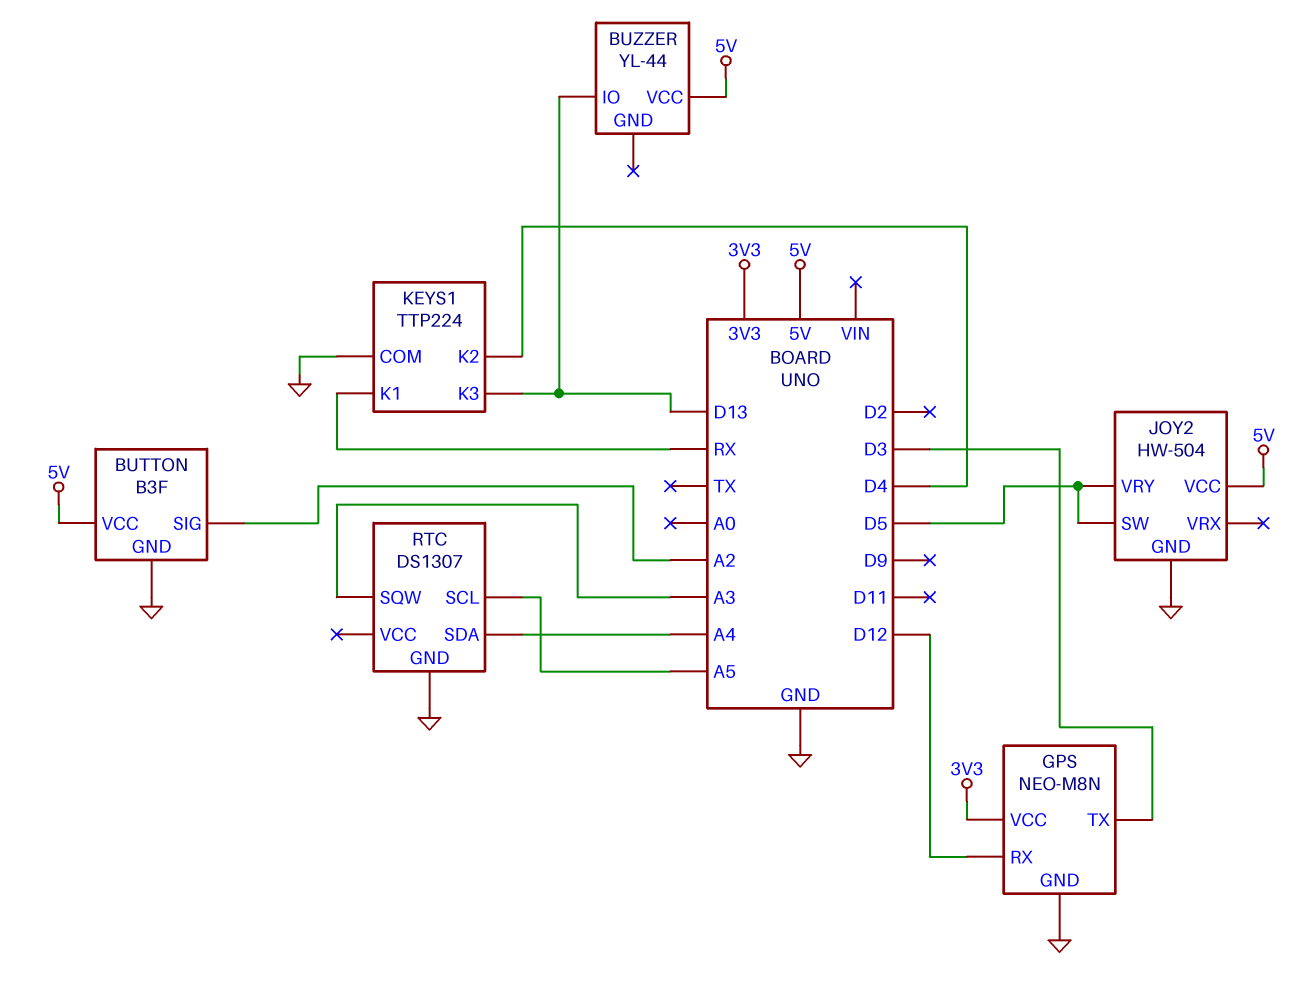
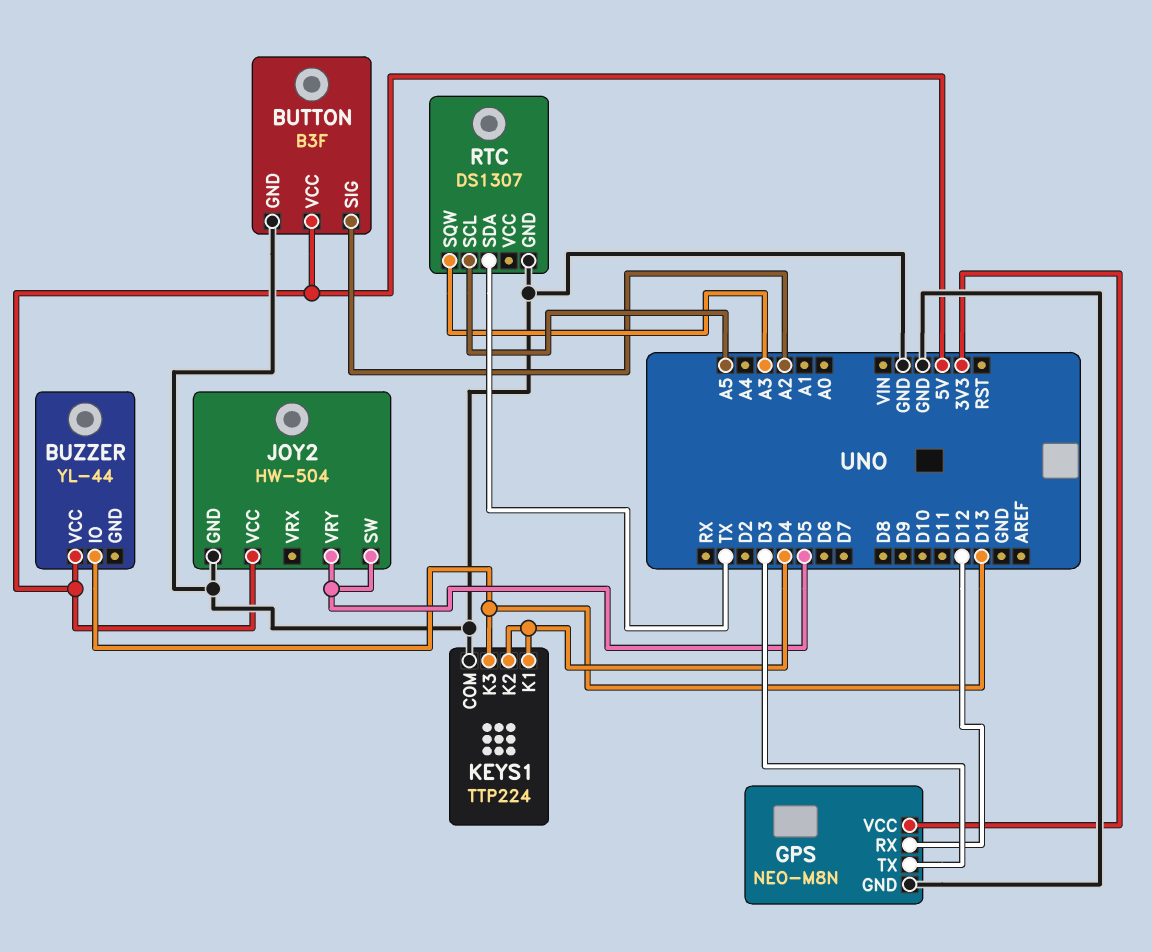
KEYS1 pin K1: RX -> D4
RTC pin SDA: A4 -> TX

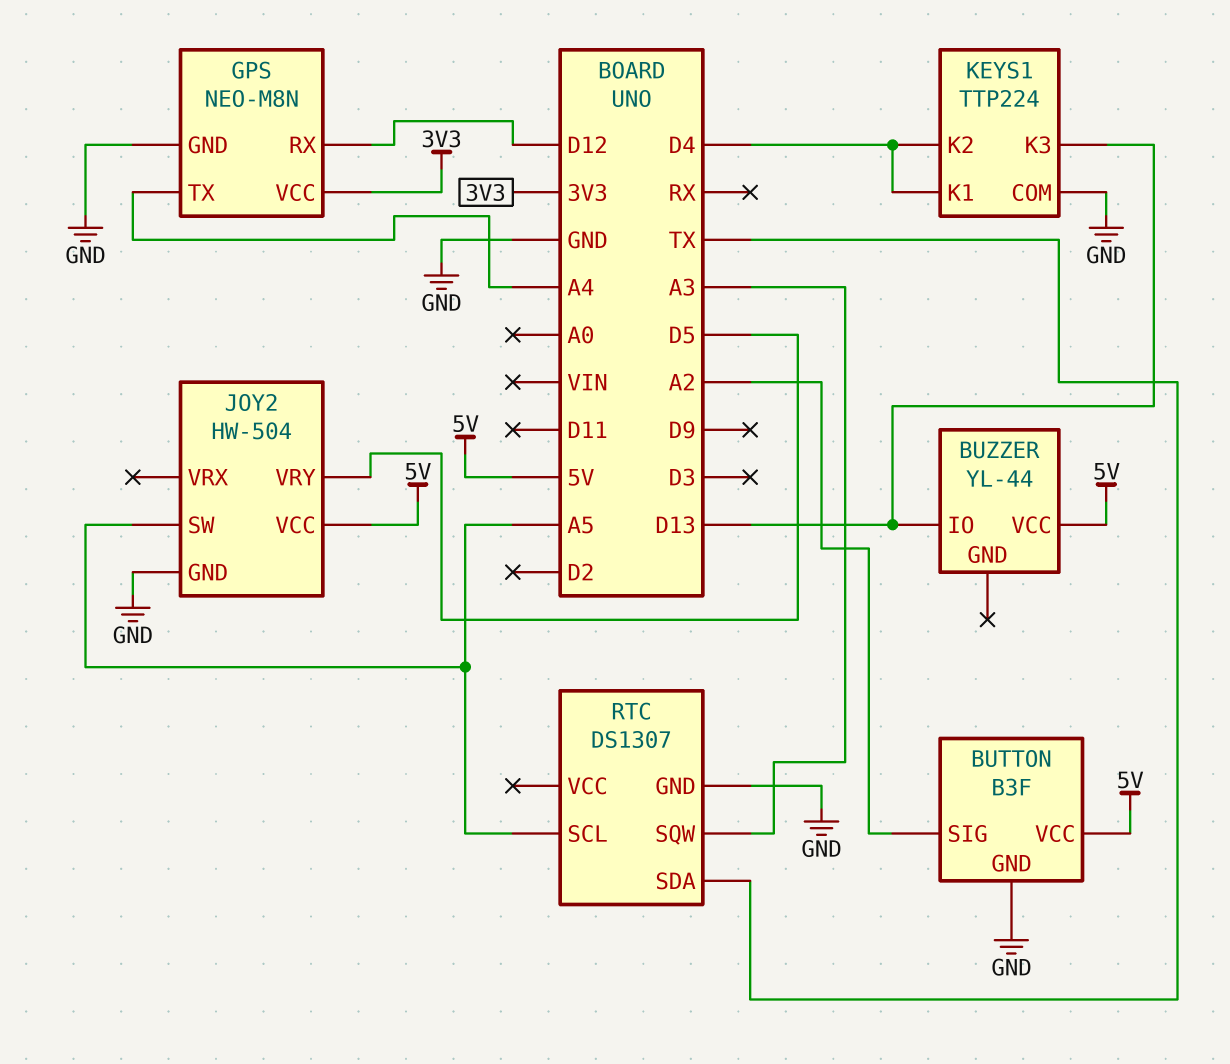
GPS pin TX: D3 -> A4
JOY2 pin SW: D5 -> A5

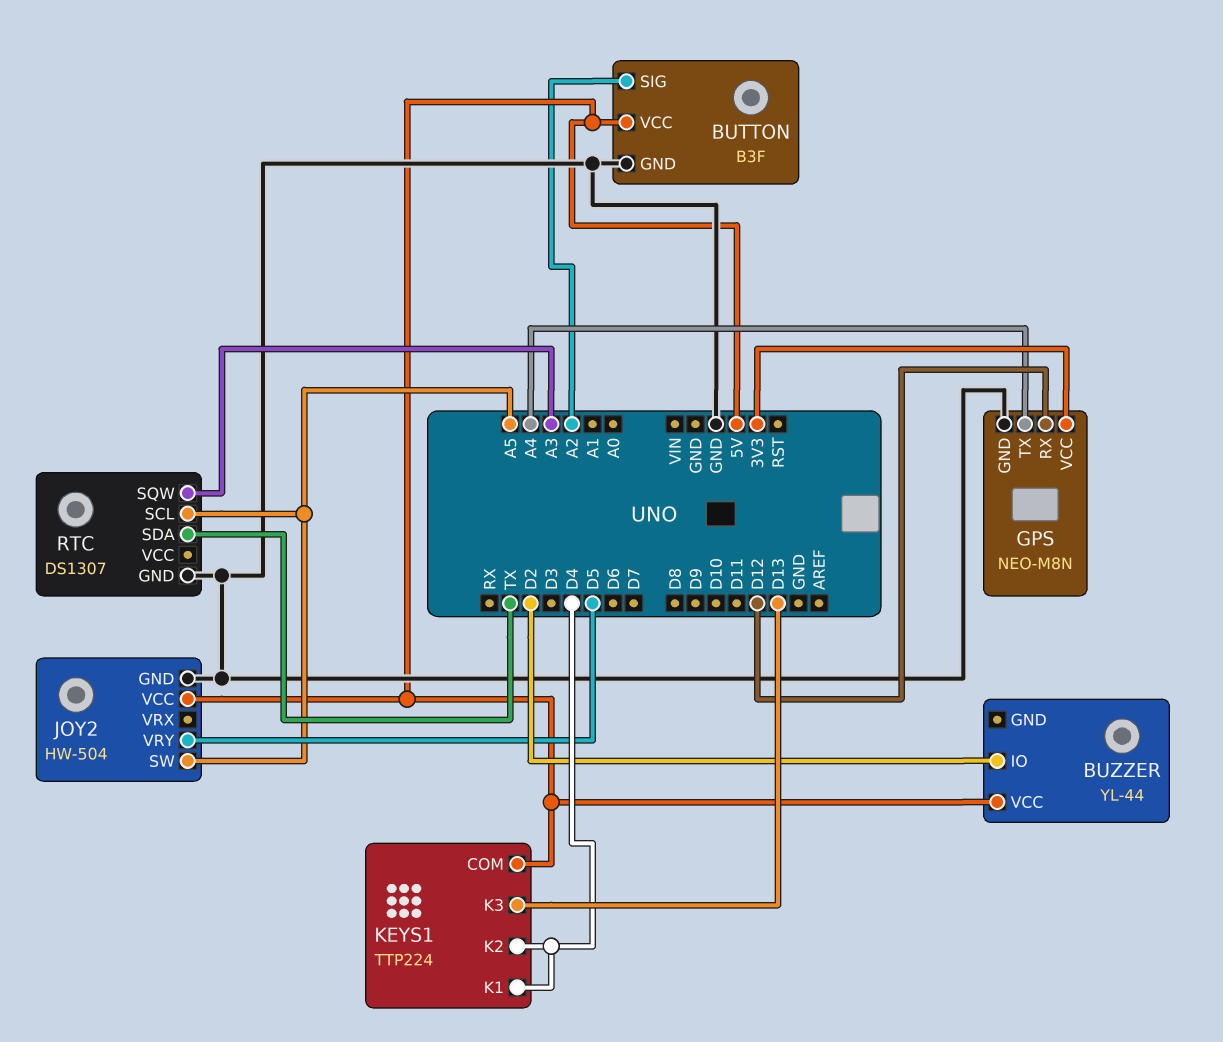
BUZZER pin IO: D13 -> D2
KEYS1 pin COM: GND -> 5V

